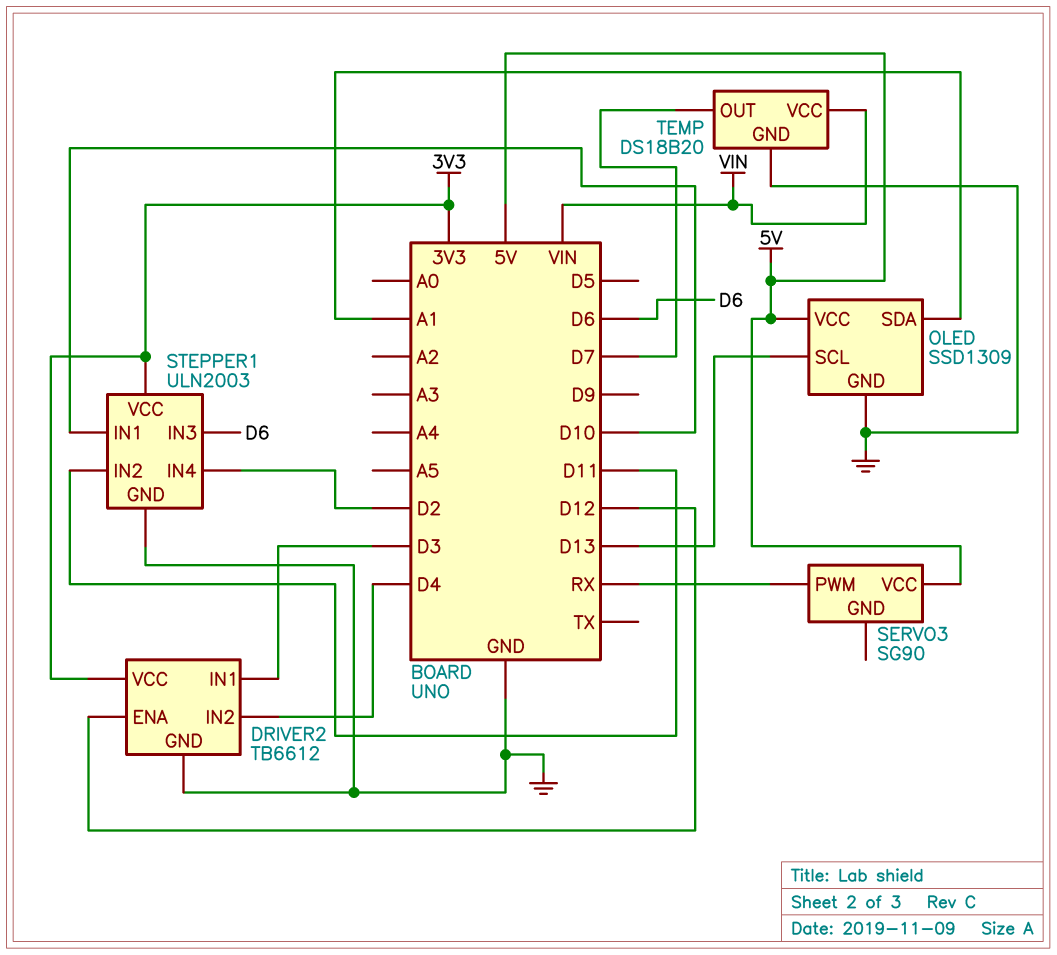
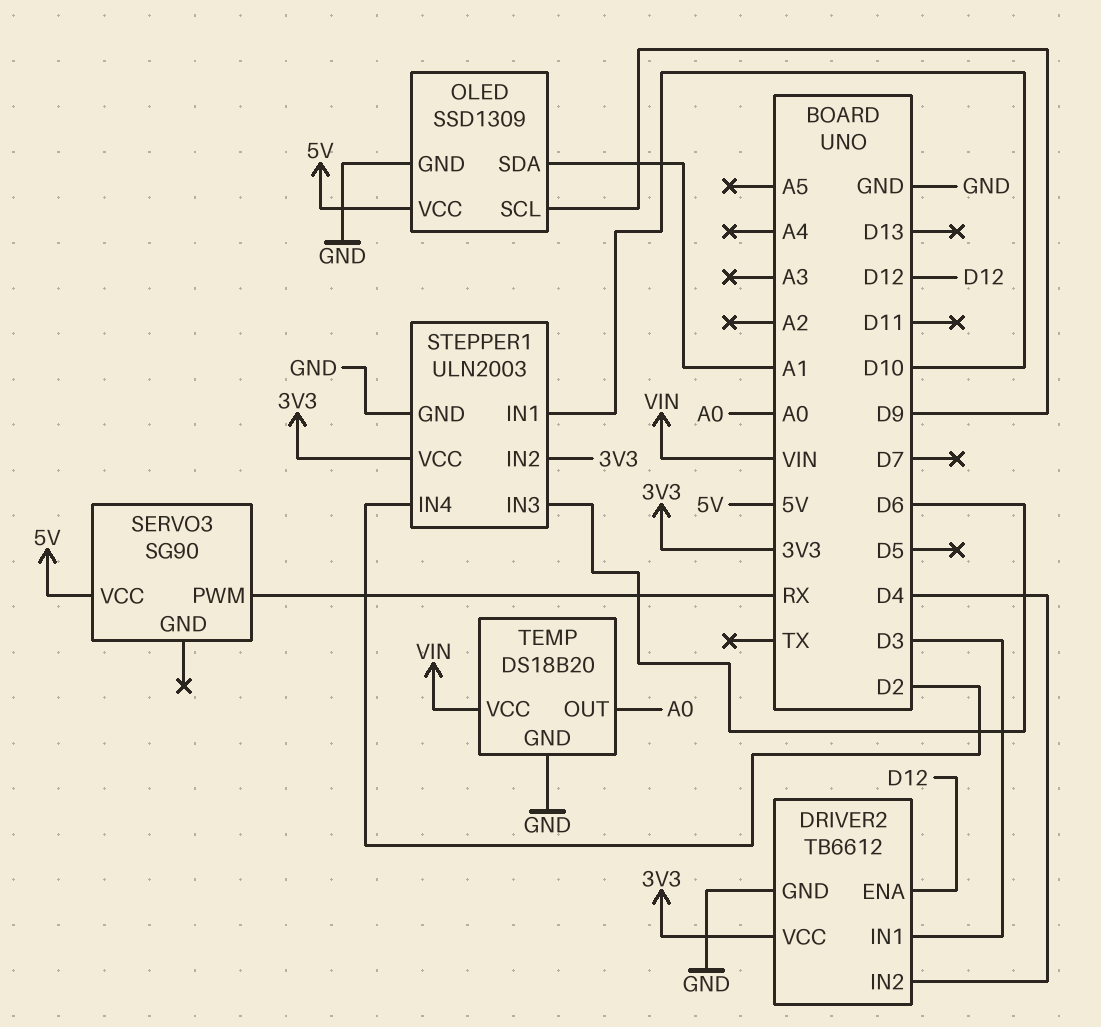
OLED pin SCL: D13 -> D9
STEPPER1 pin IN2: D11 -> 3V3
TEMP pin OUT: D7 -> A0

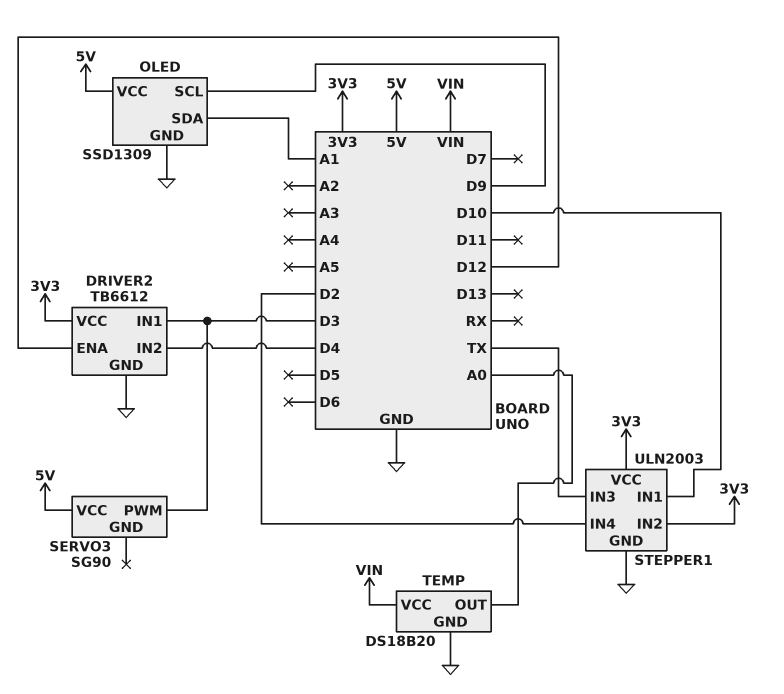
SERVO3 pin PWM: RX -> D3
STEPPER1 pin IN3: D6 -> TX

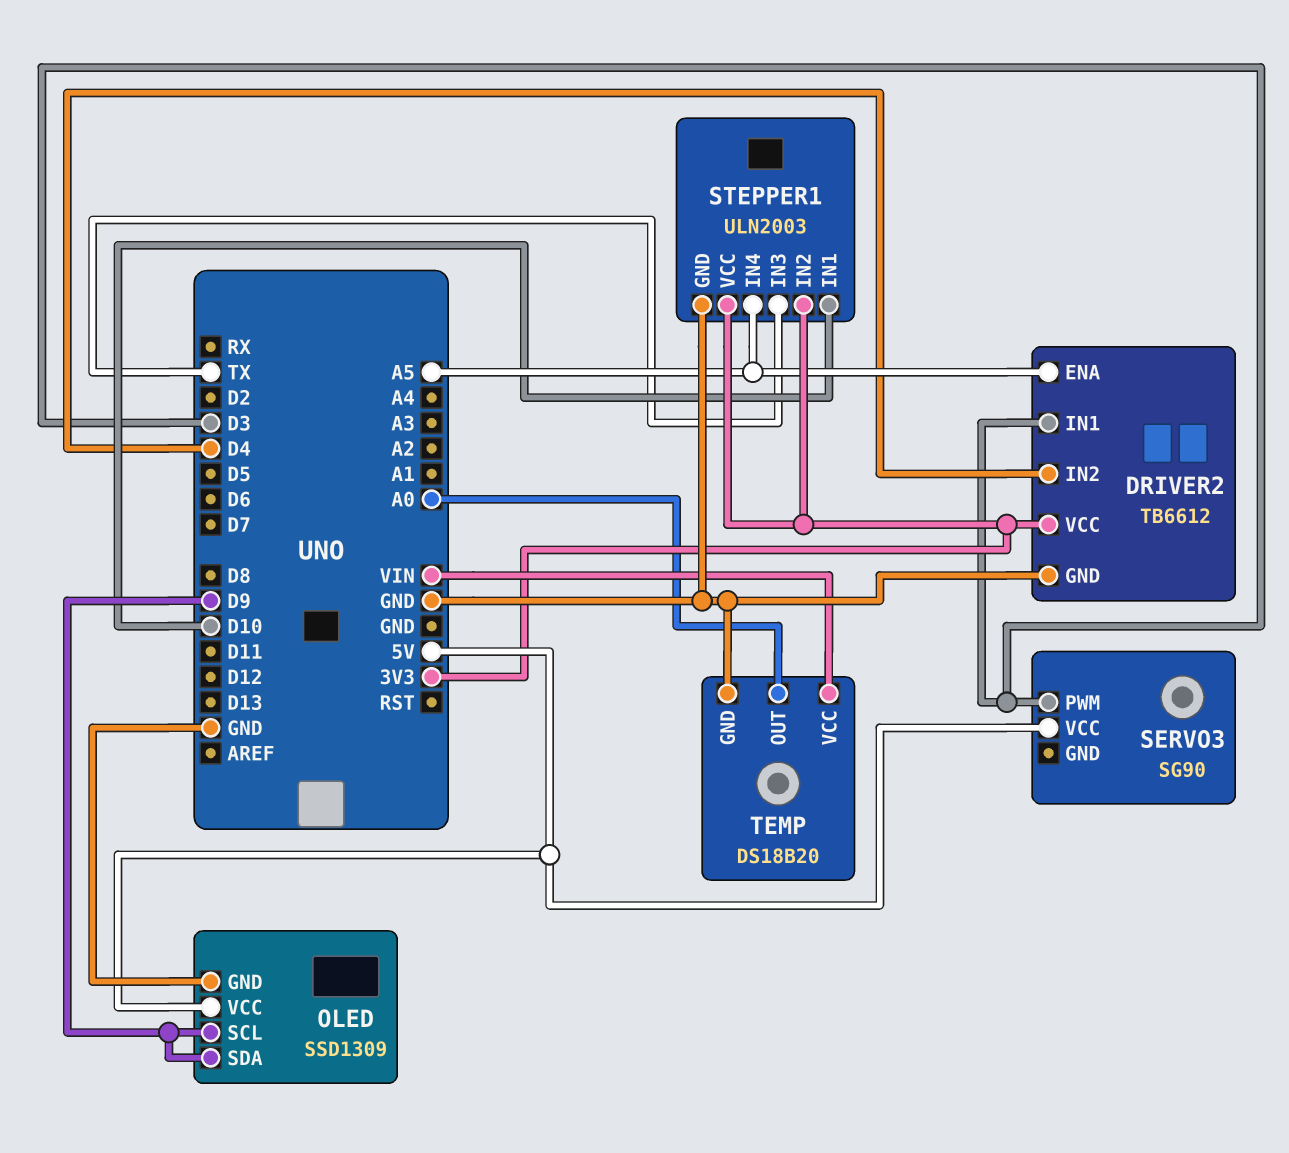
DRIVER2 pin ENA: D12 -> A5
OLED pin SDA: A1 -> D9
STEPPER1 pin IN4: D2 -> A5

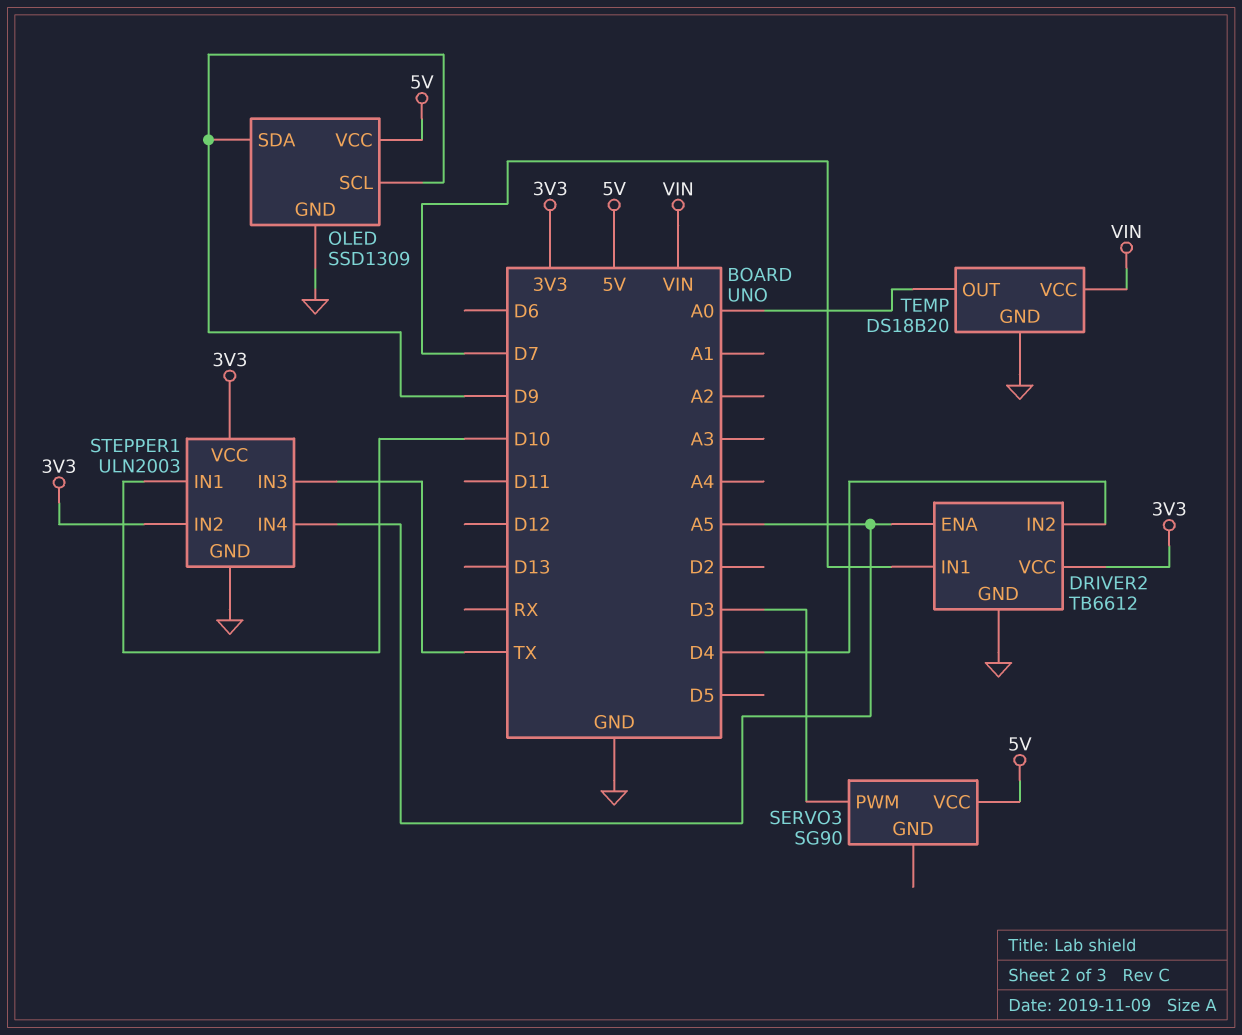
DRIVER2 pin IN1: D3 -> D7

